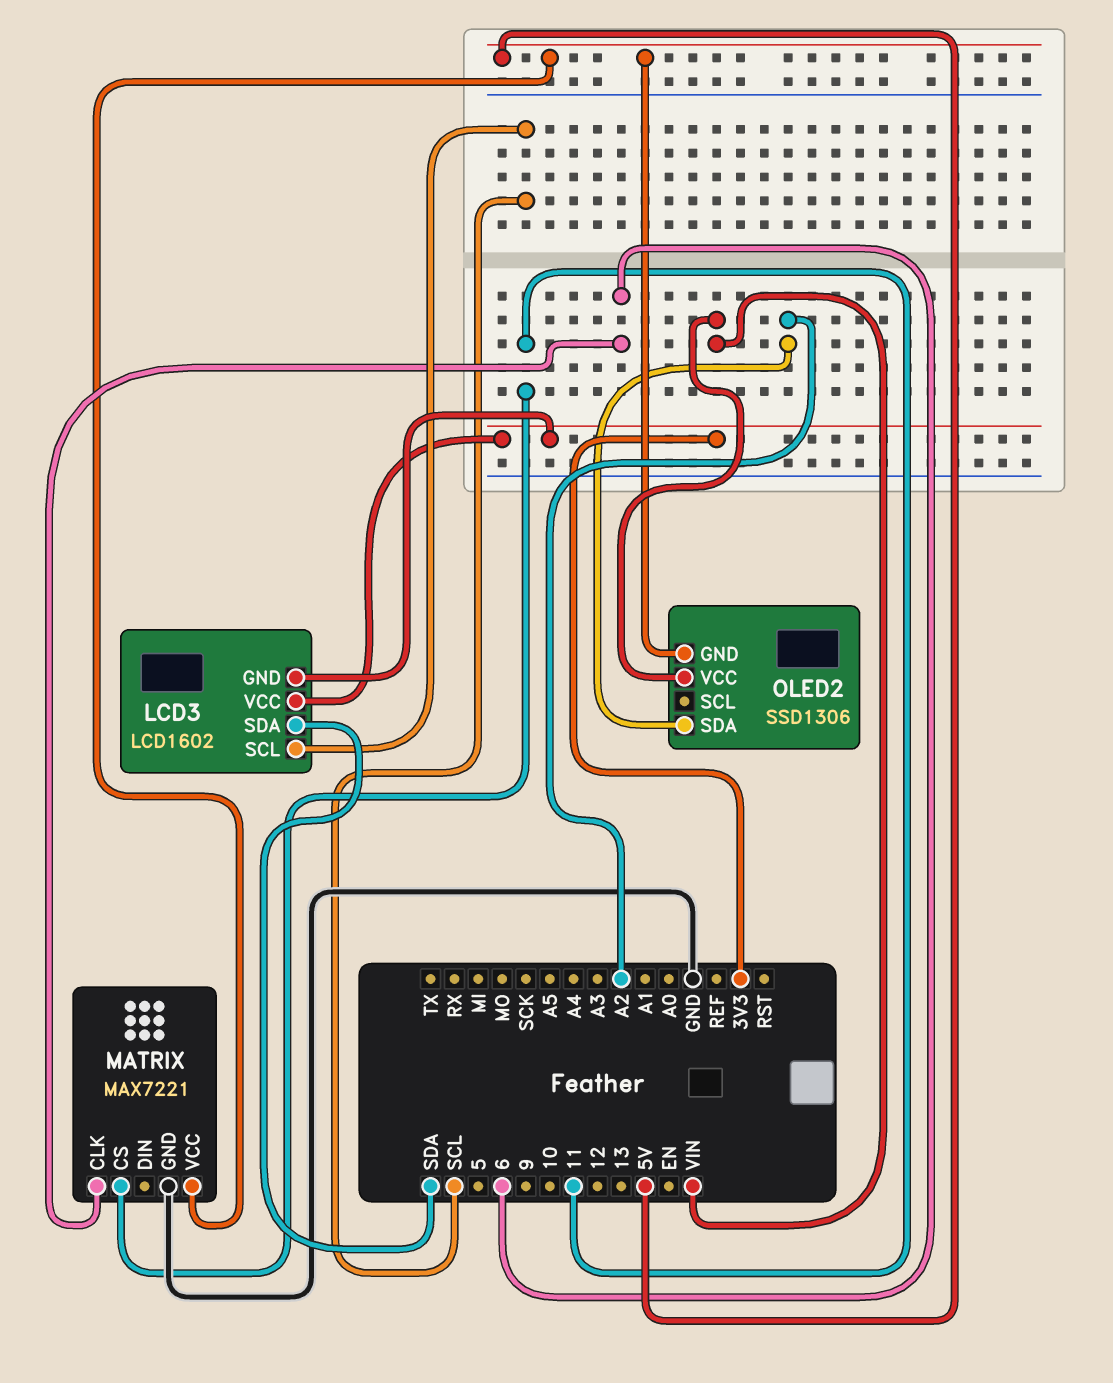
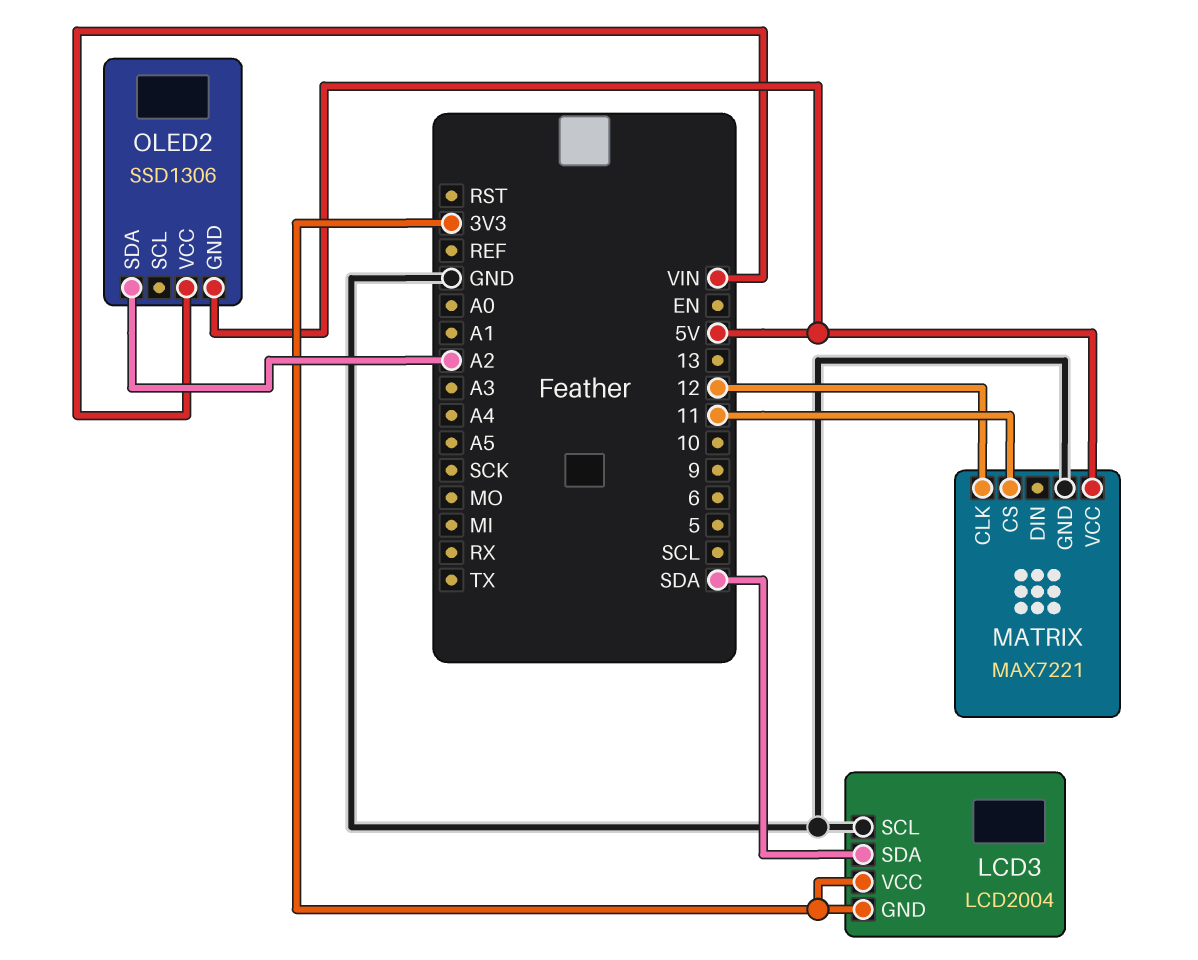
LCD3: LCD1602 -> LCD2004
LCD3 pin SCL: SCL -> GND
MATRIX pin CLK: 6 -> 12

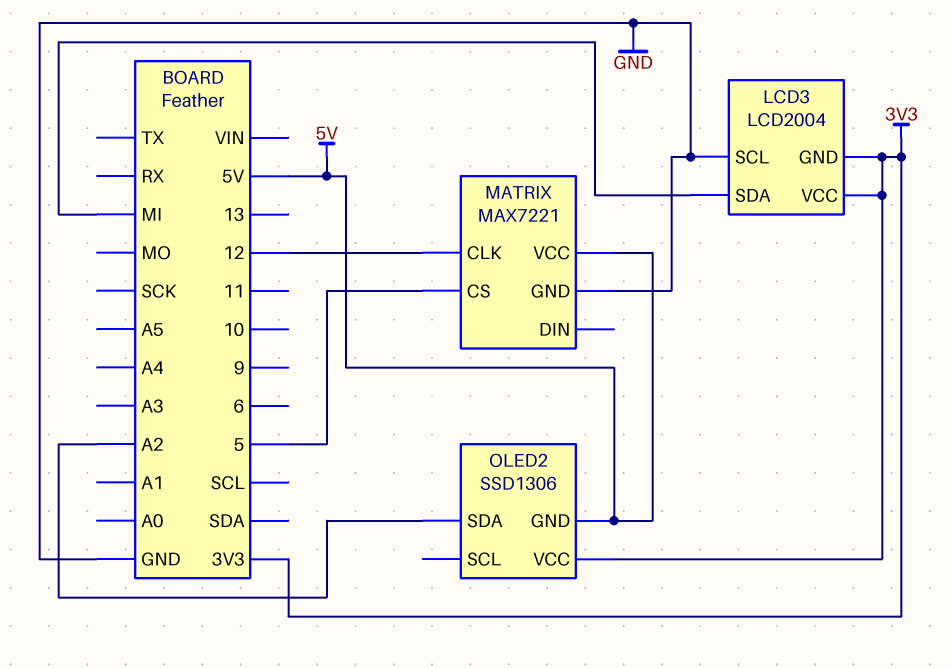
LCD3 pin SDA: SDA -> MI
MATRIX pin CS: 11 -> 5
OLED2 pin VCC: VIN -> 3V3

